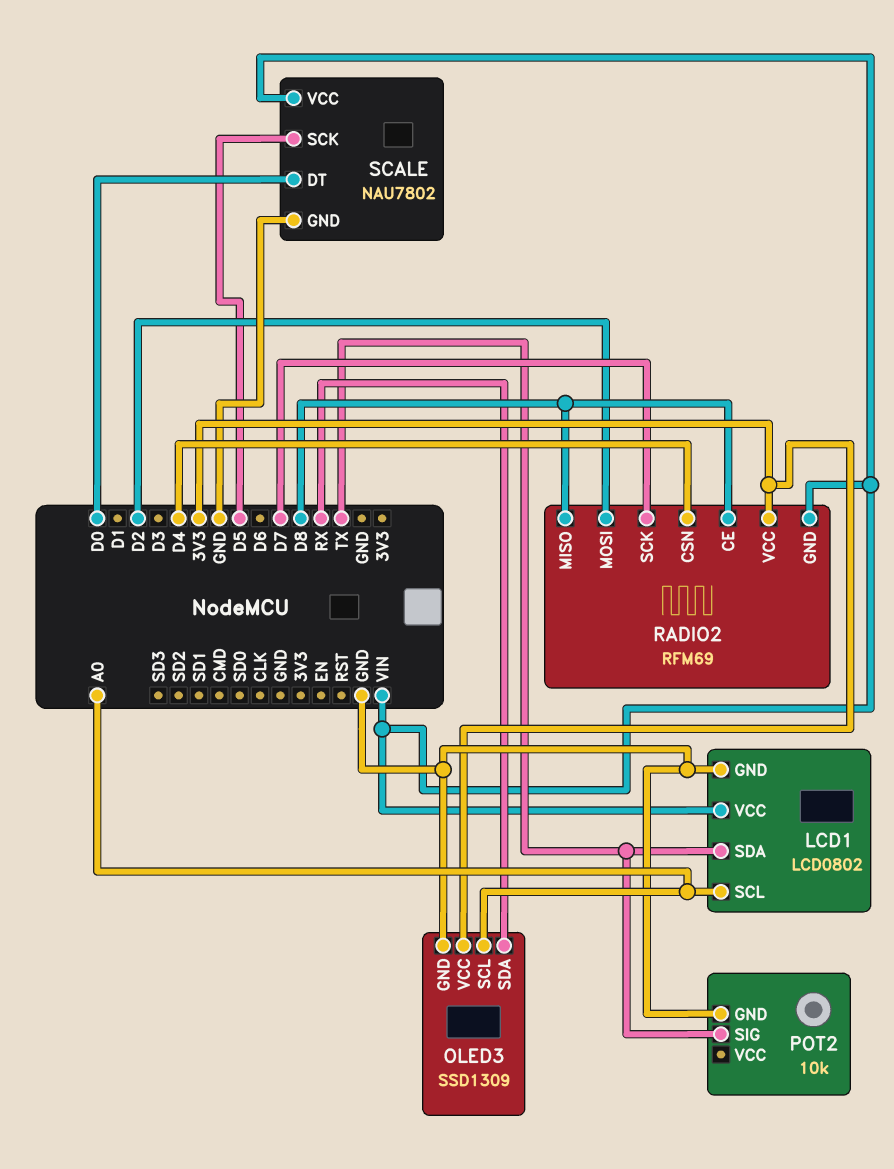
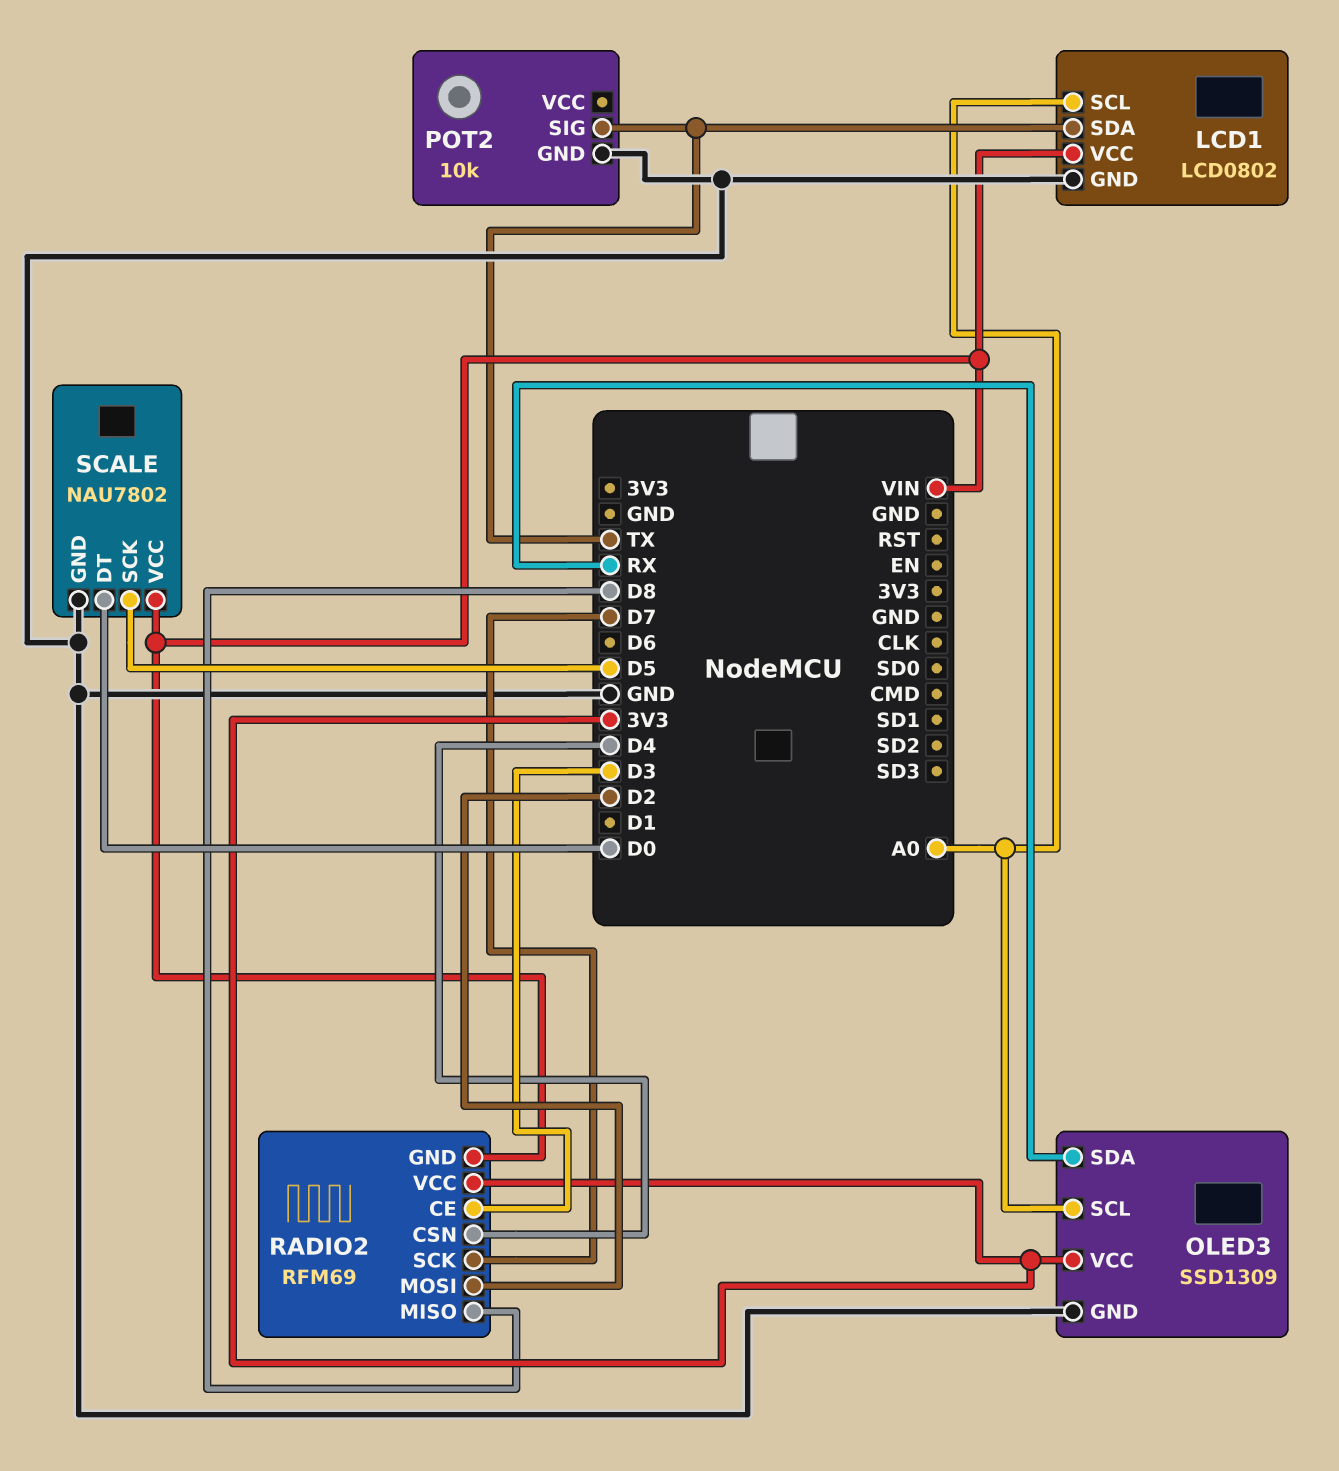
RADIO2 pin CE: D8 -> D3

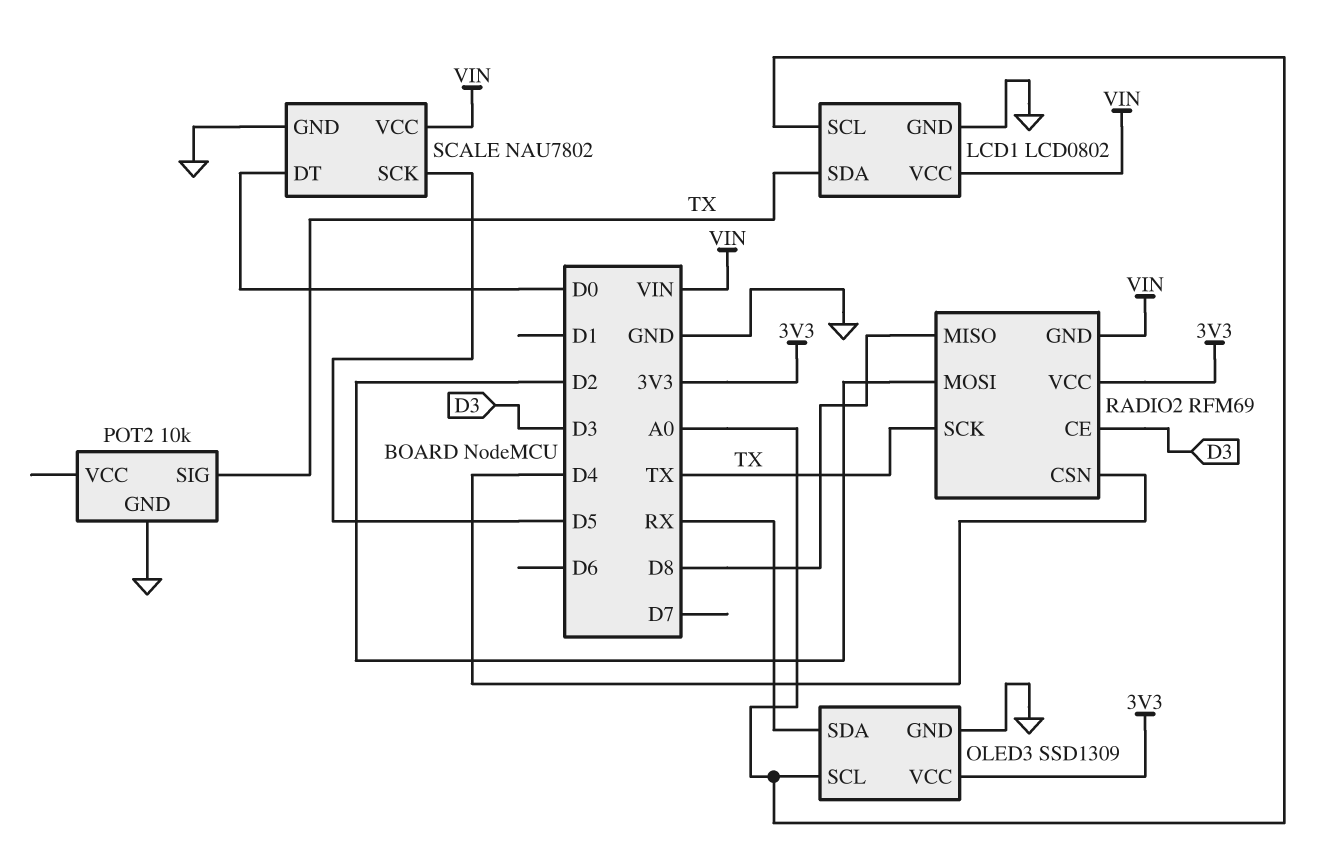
RADIO2 pin SCK: D7 -> TX

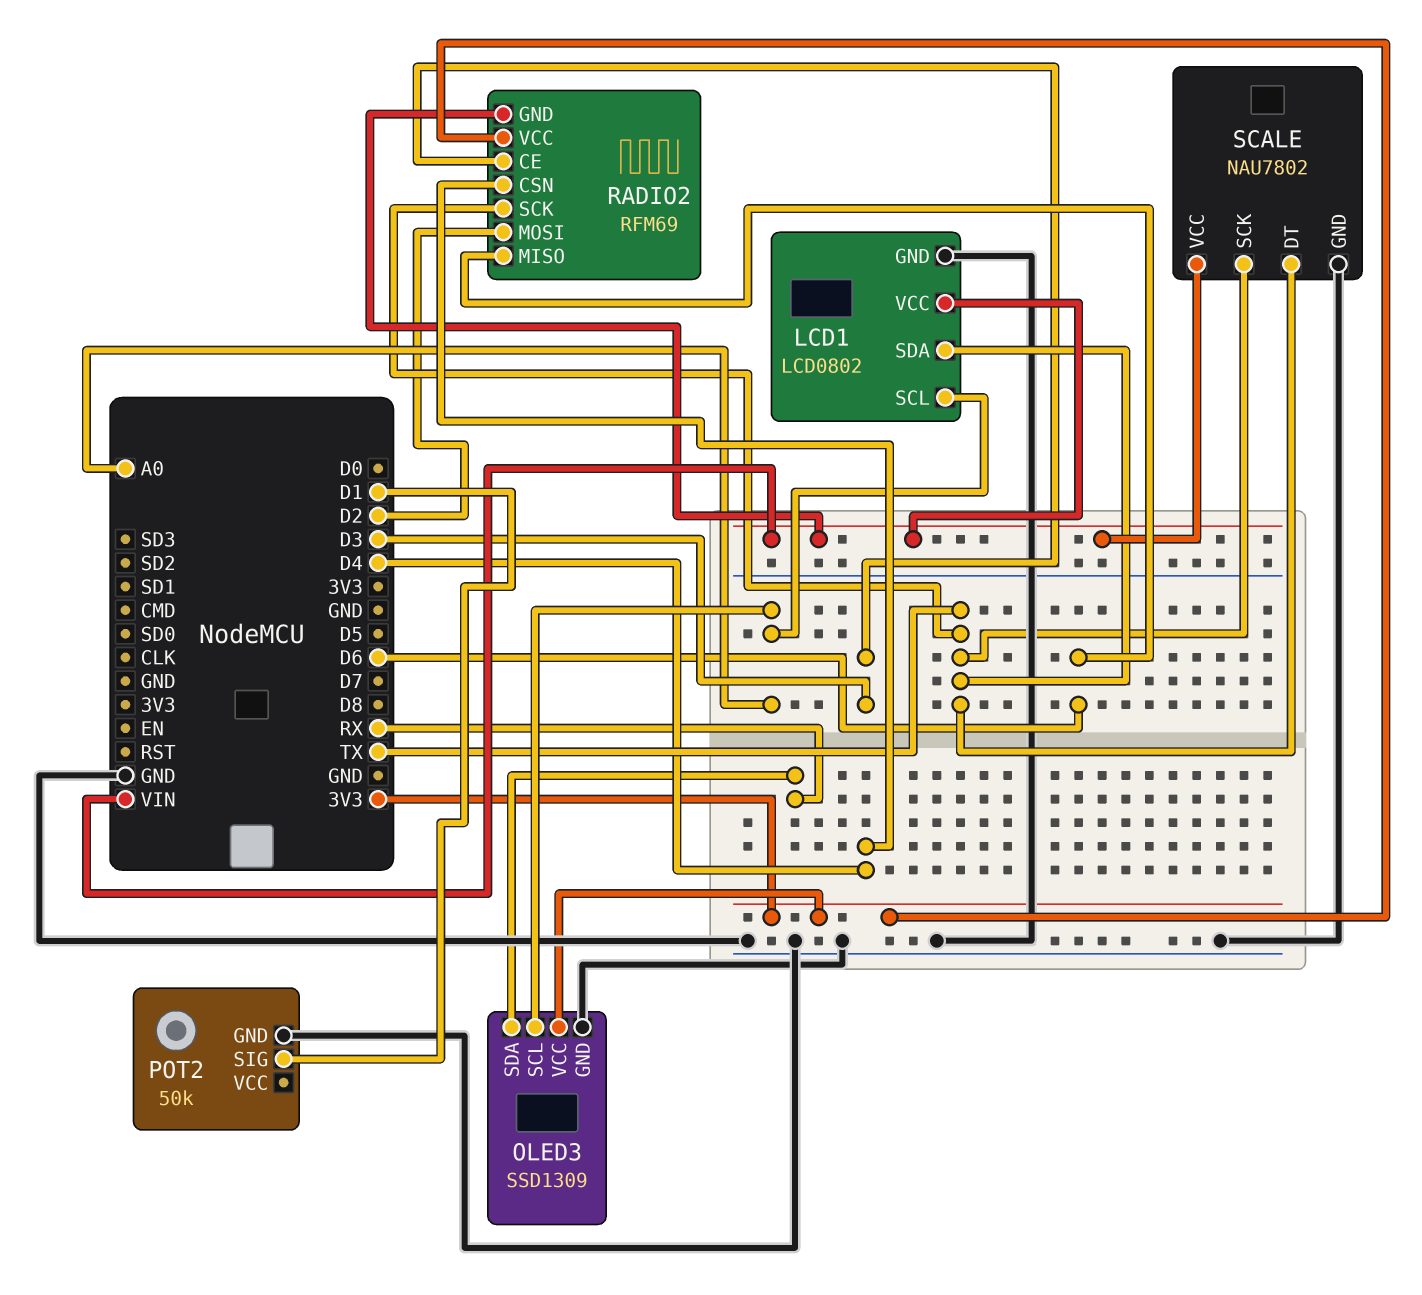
POT2: 10k -> 50k
POT2 pin SIG: TX -> D1
RADIO2 pin MISO: D8 -> D6
SCALE pin DT: D0 -> TX
SCALE pin SCK: D5 -> TX

